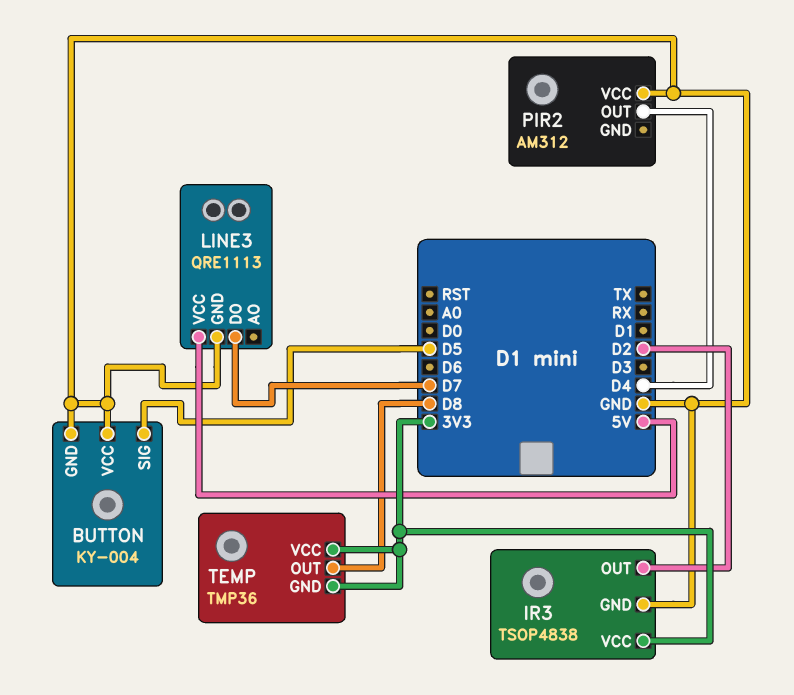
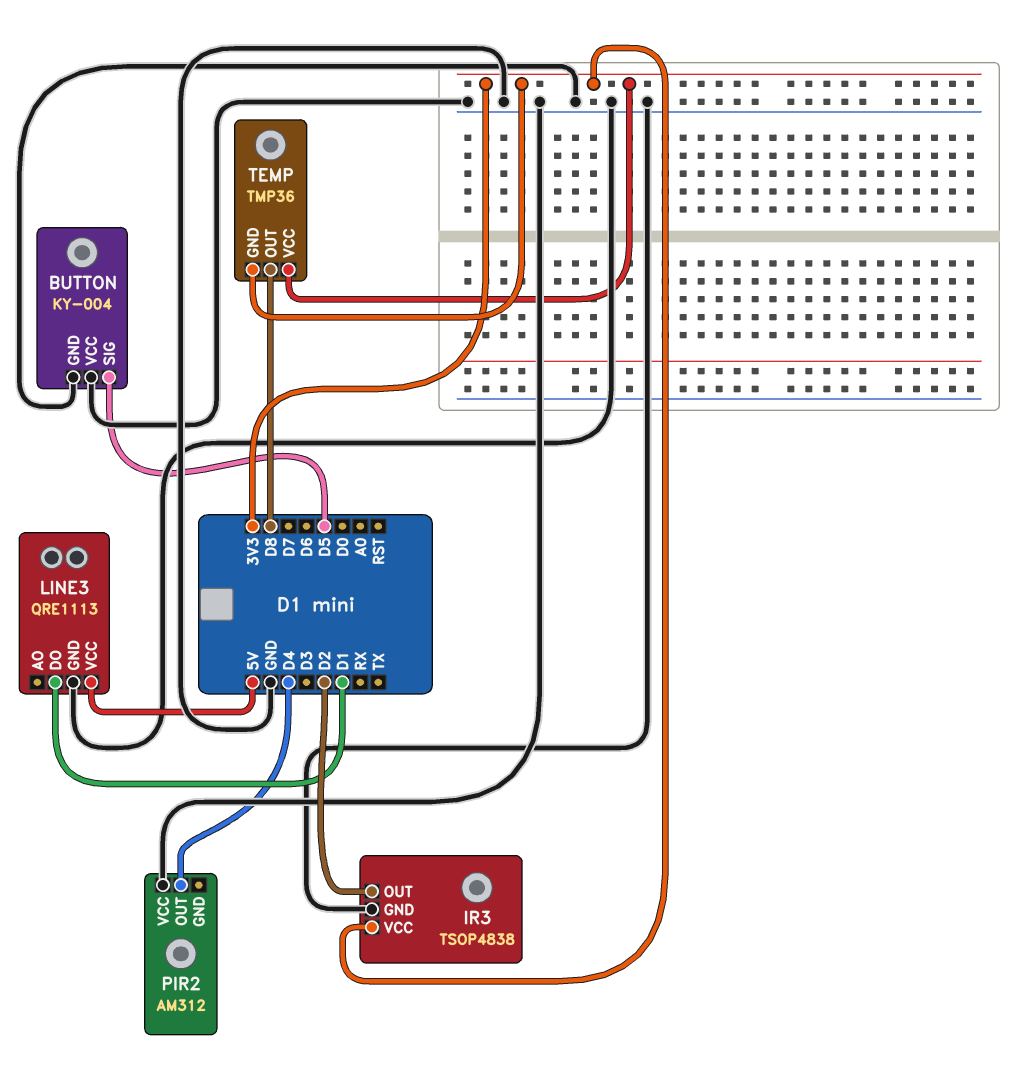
LINE3 pin DO: D7 -> D1

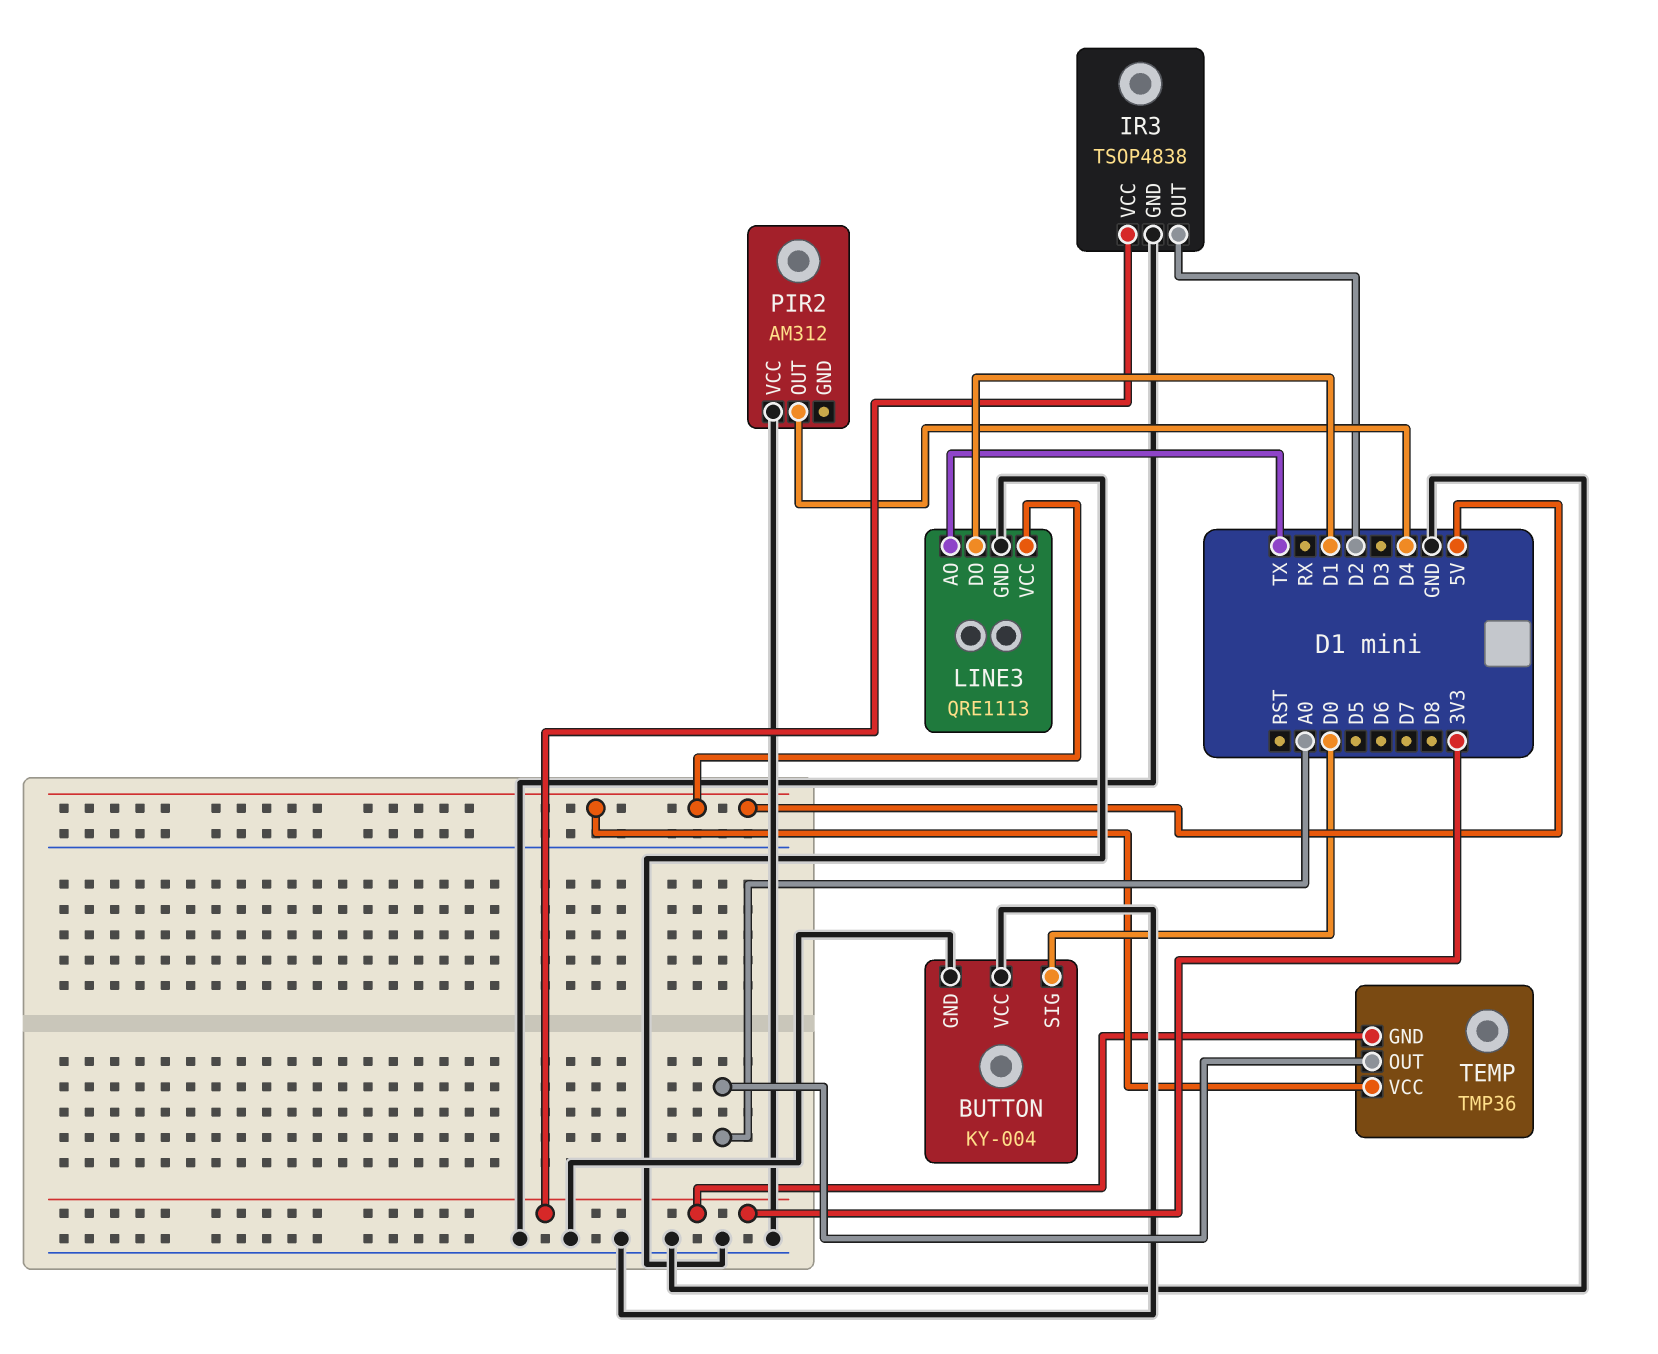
BUTTON pin SIG: D5 -> D0
LINE3 pin AO: none -> TX
TEMP pin OUT: D8 -> A0
TEMP pin VCC: 3V3 -> 5V

